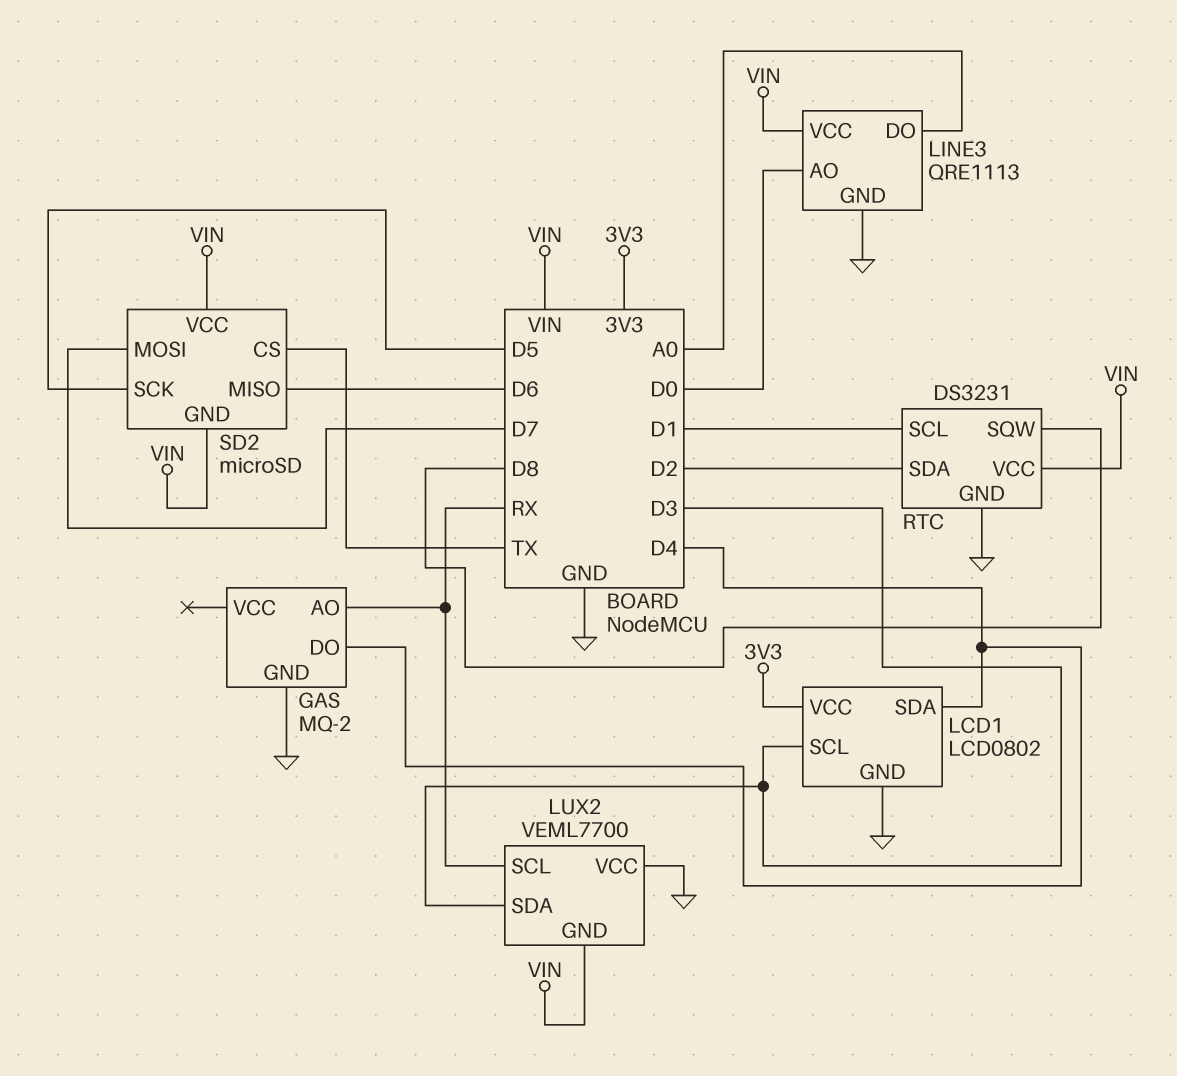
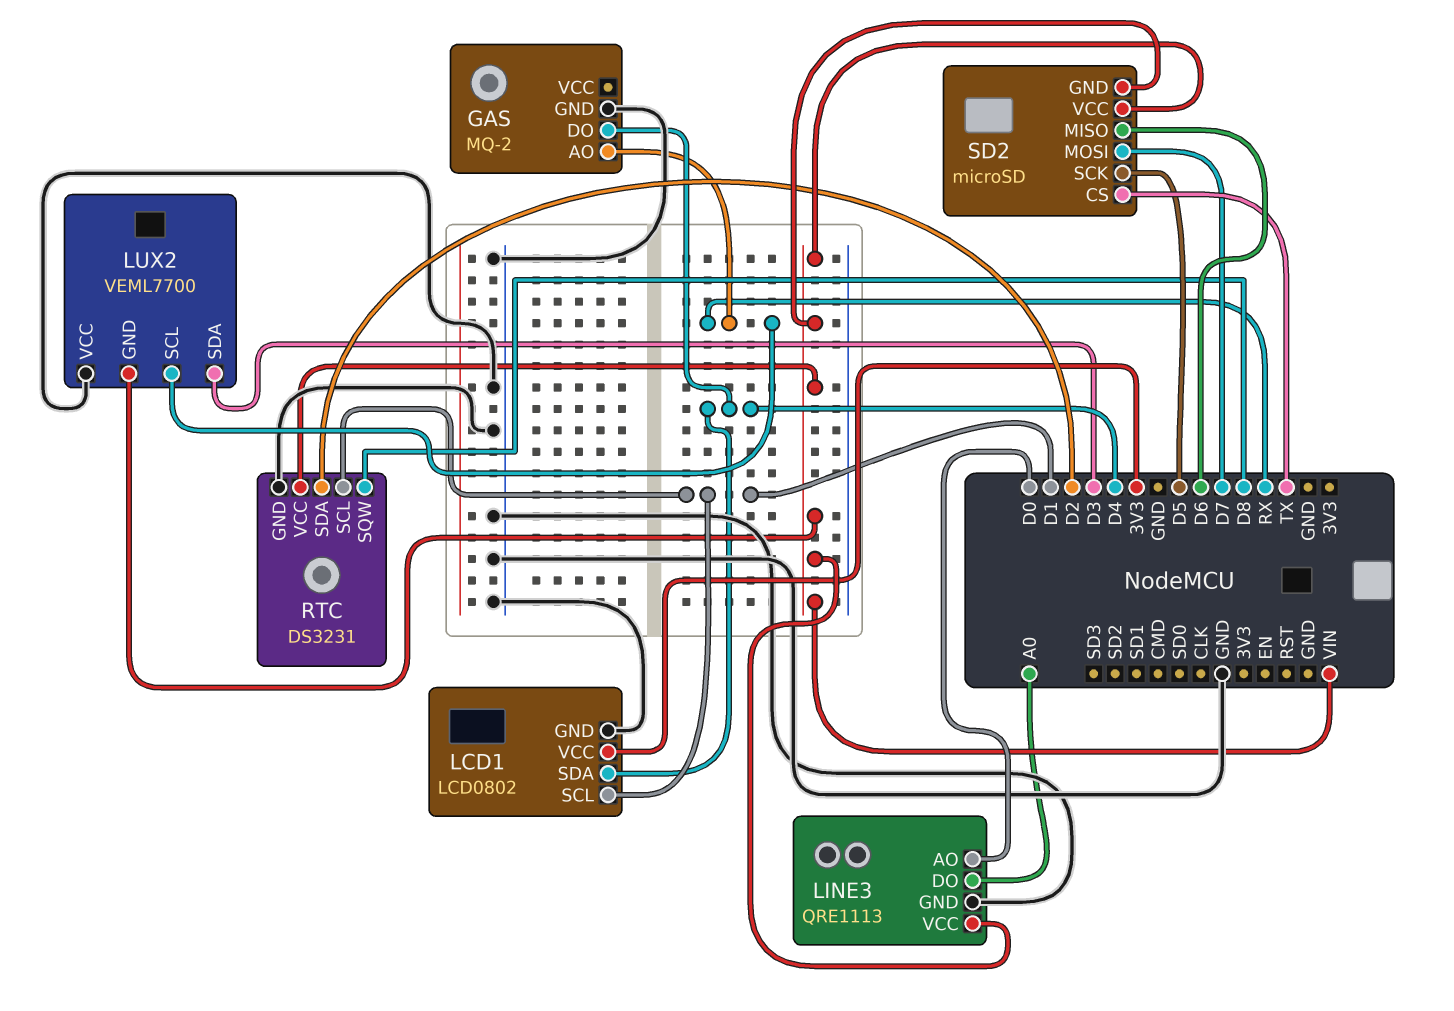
LCD1 pin SCL: D3 -> D1

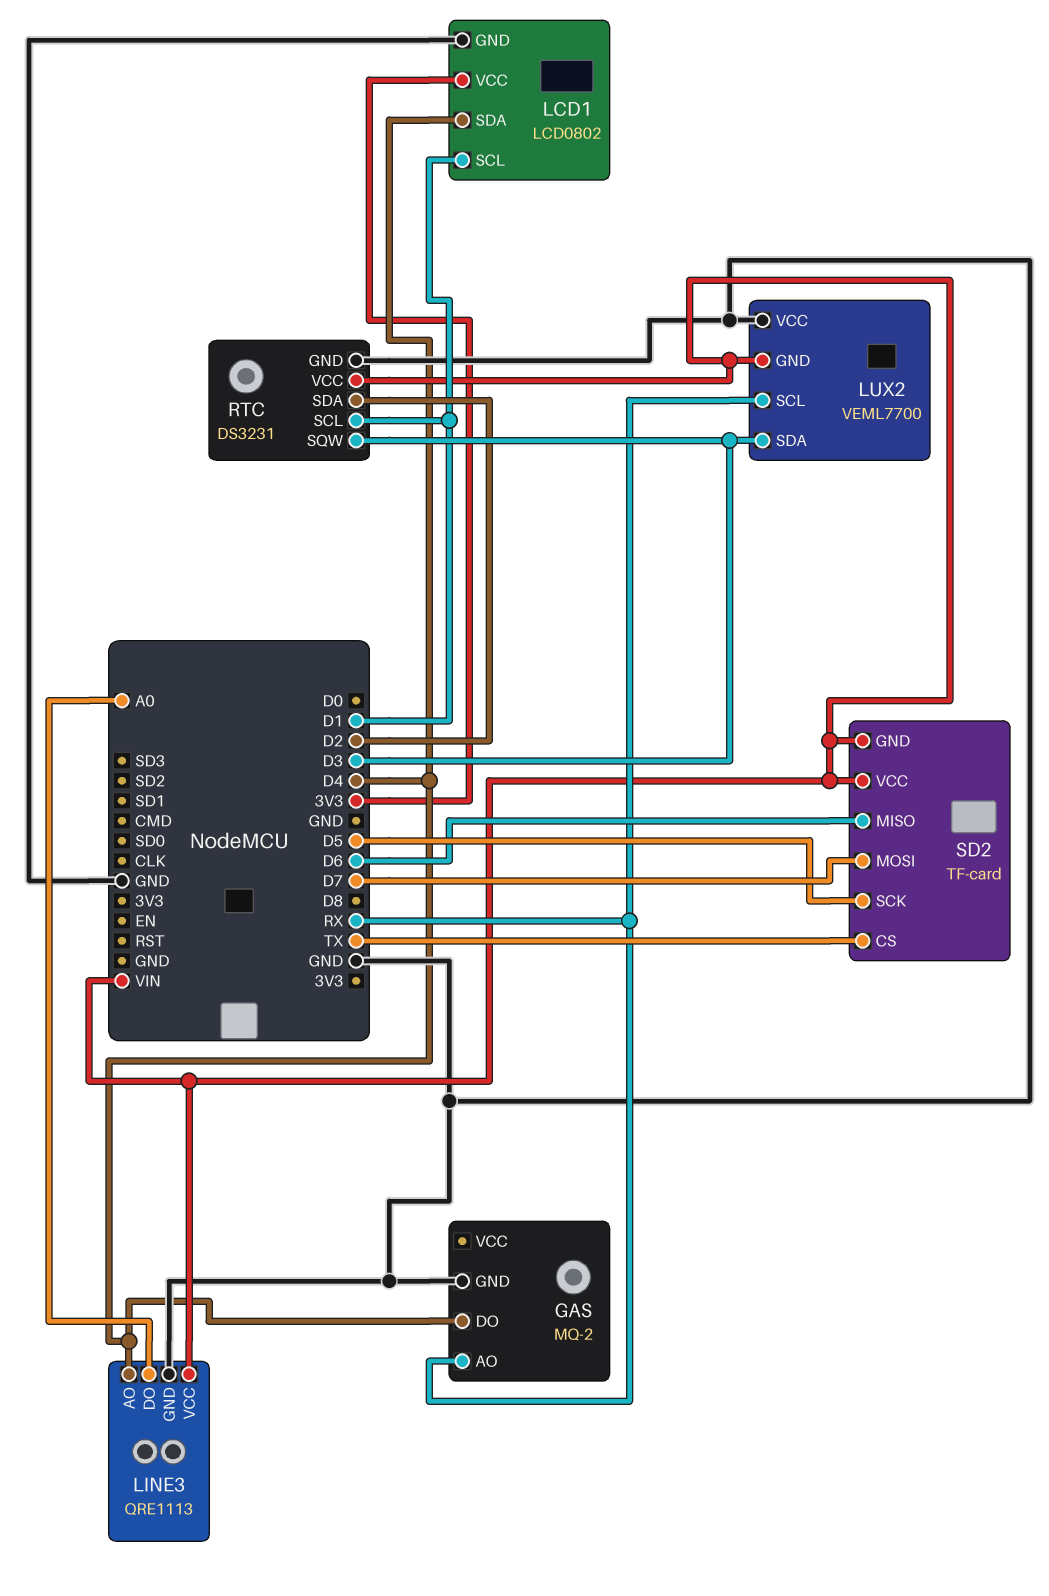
LINE3 pin AO: D0 -> D4
RTC pin SQW: D8 -> D3
SD2: microSD -> TF-card

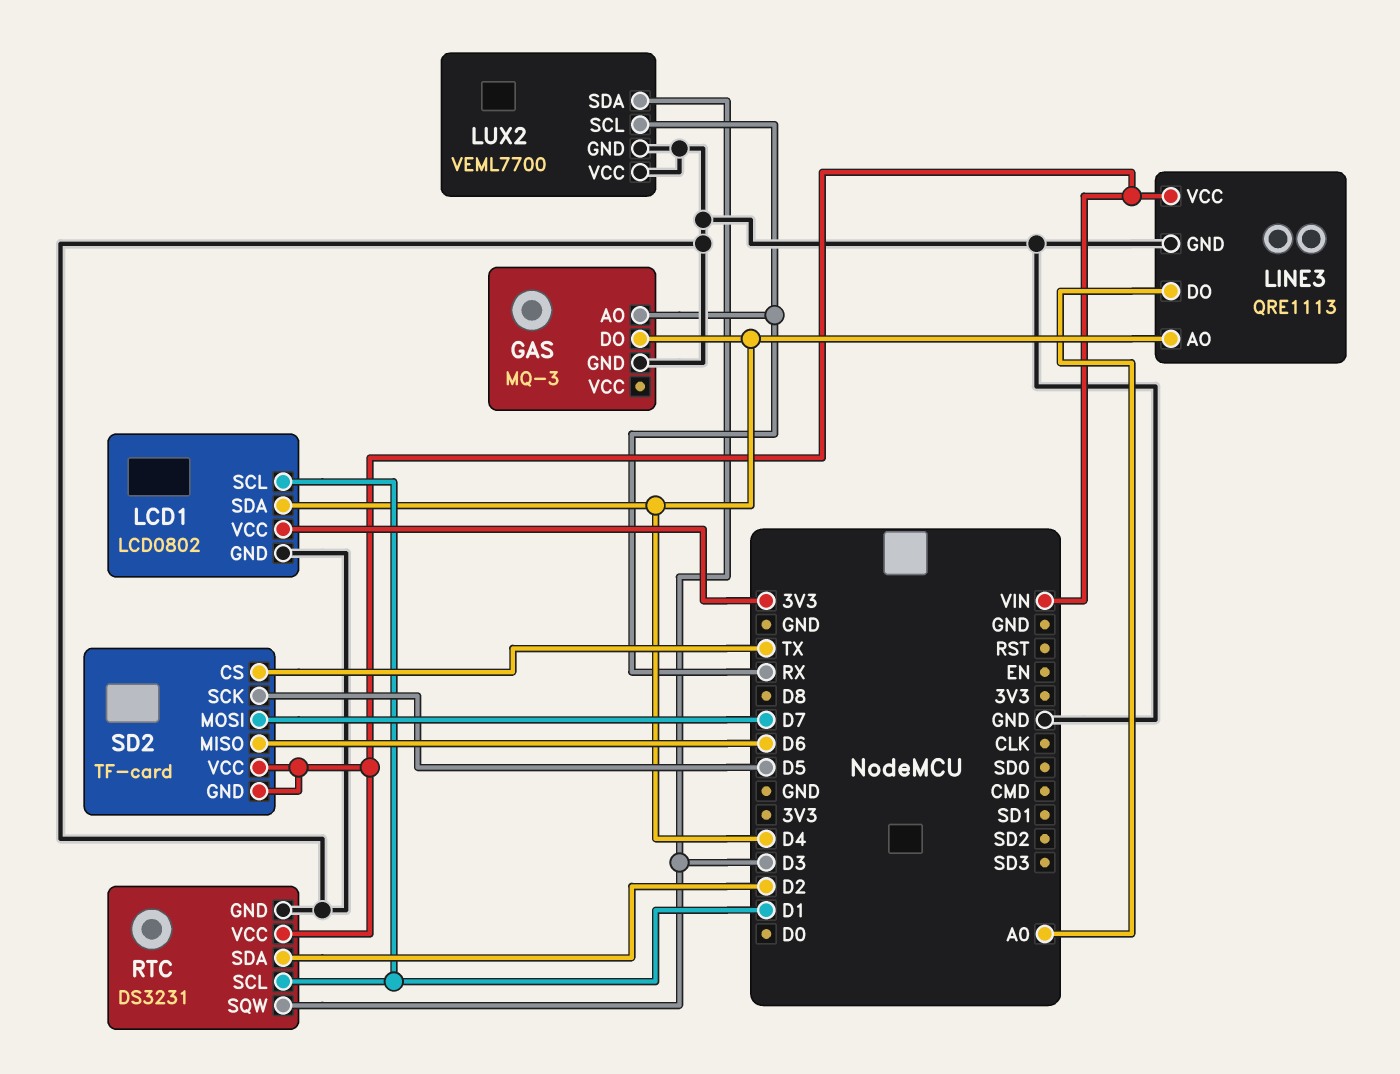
GAS: MQ-2 -> MQ-3
LUX2 pin GND: VIN -> GND

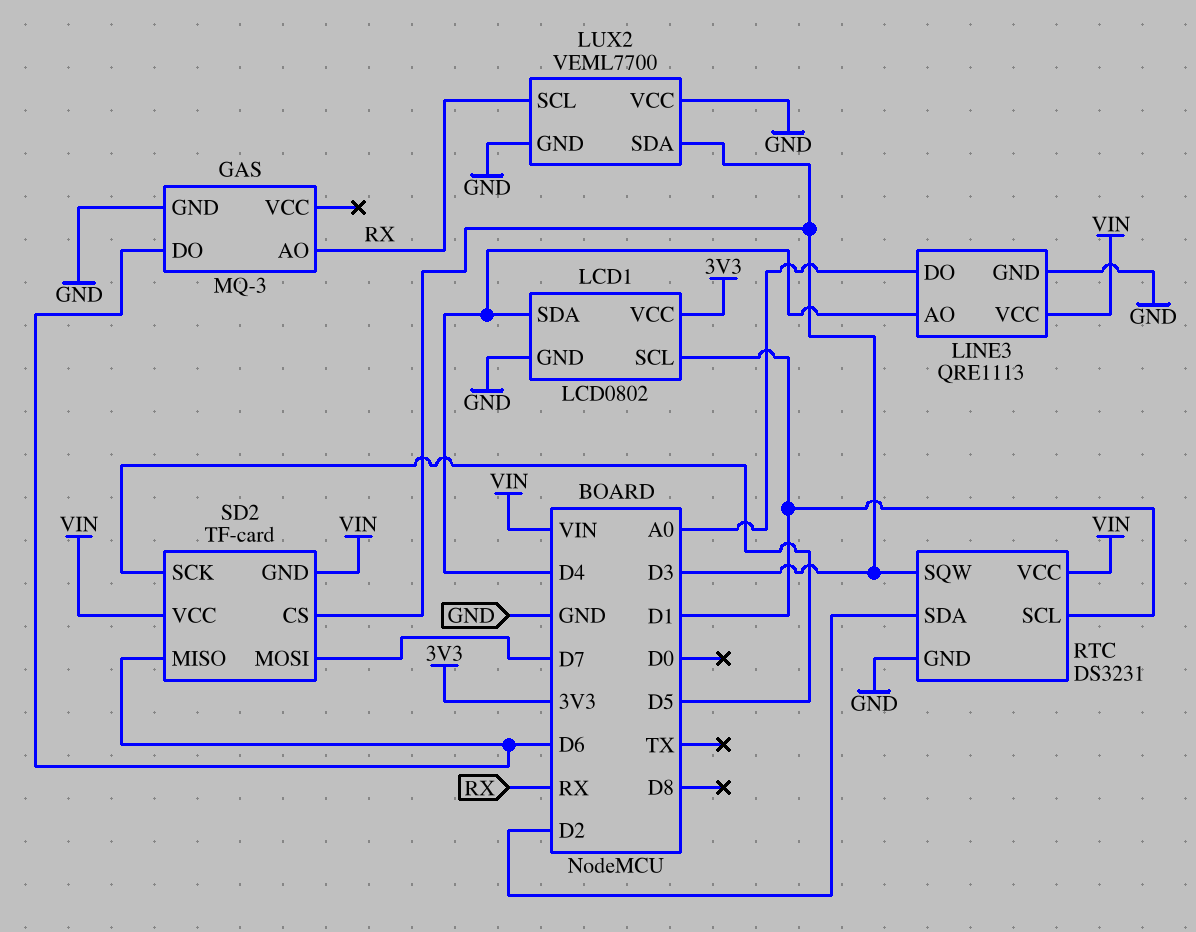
GAS pin DO: D4 -> D6
SD2 pin CS: TX -> D3

